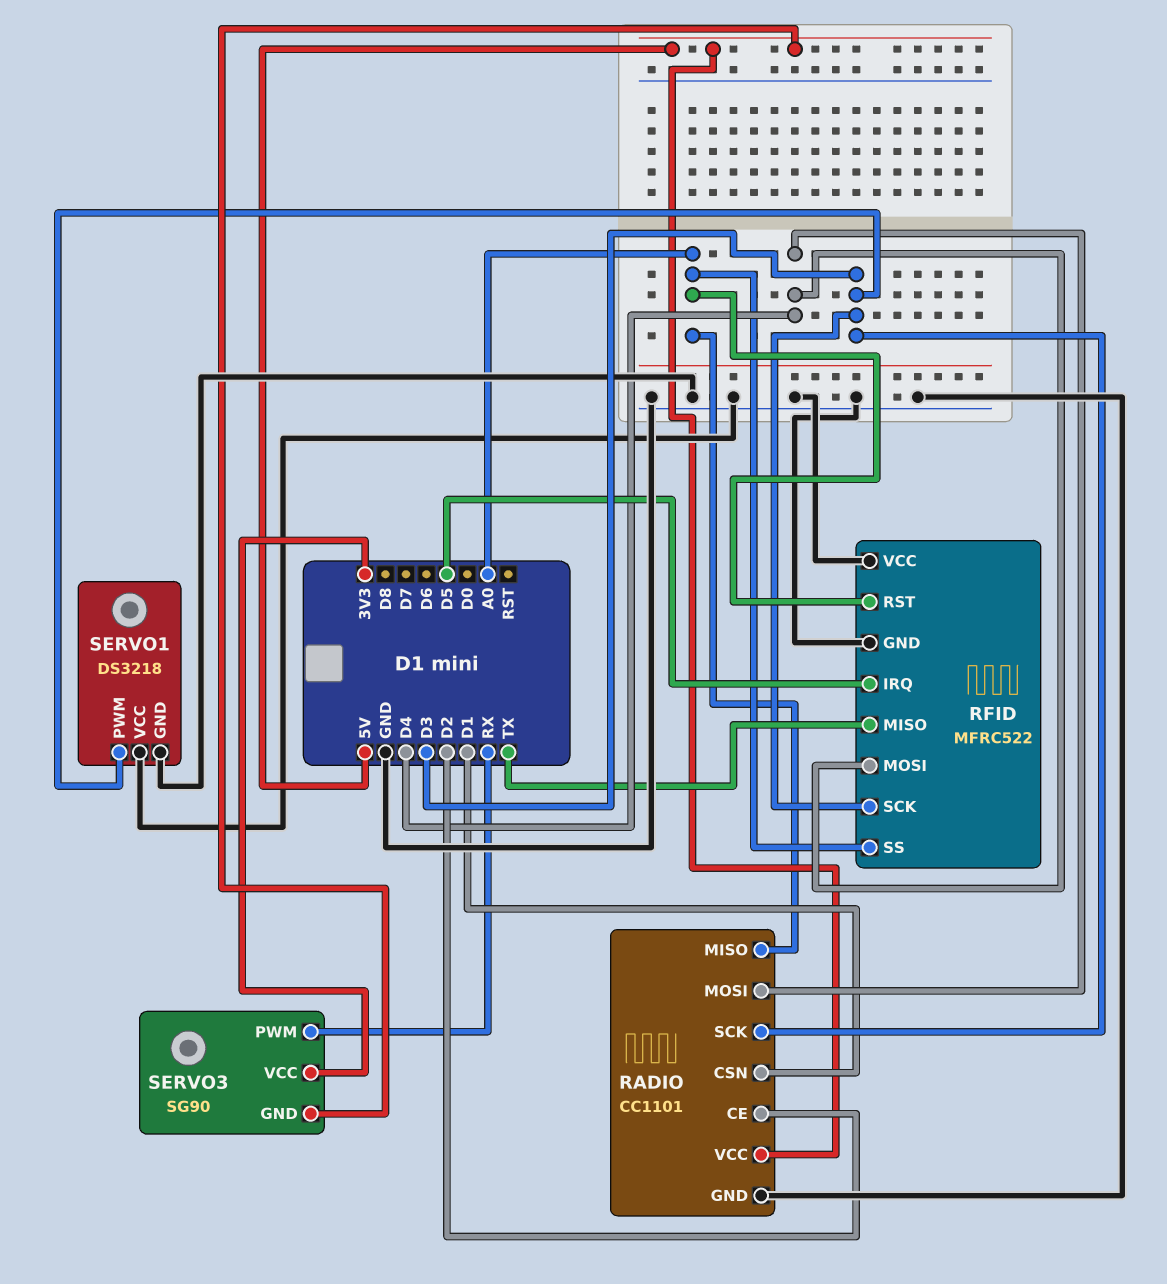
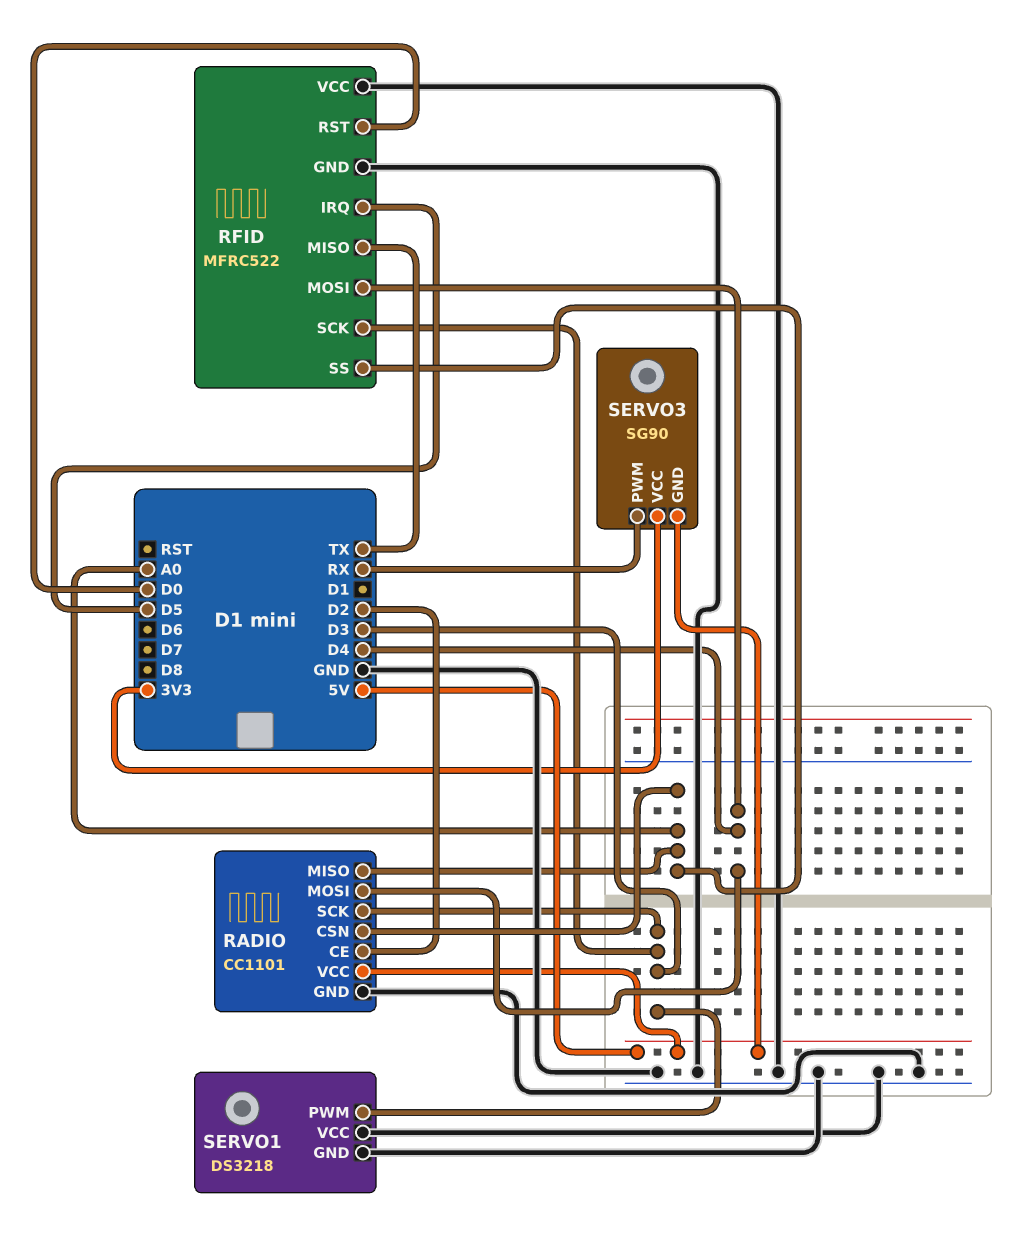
RADIO pin CSN: D1 -> A0
RFID pin RST: A0 -> D0

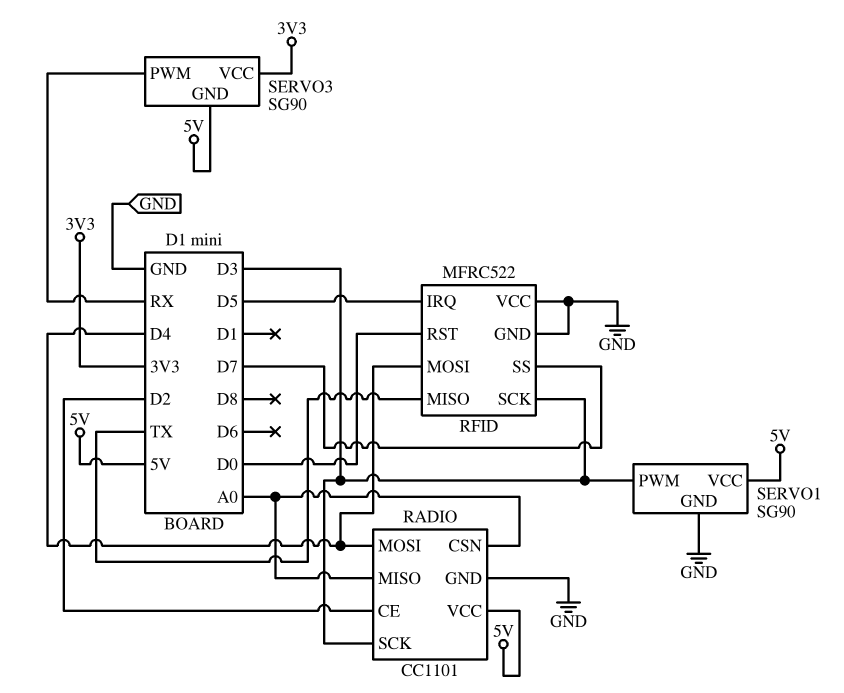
RFID pin SS: A0 -> D7
SERVO1: DS3218 -> SG90
SERVO1 pin VCC: GND -> 5V

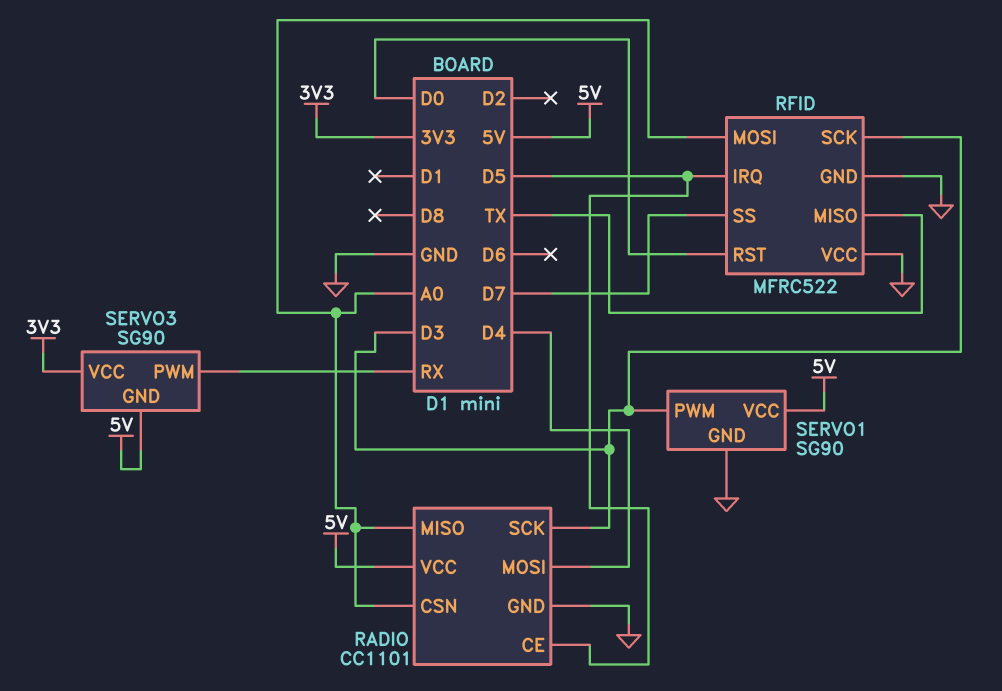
RADIO pin CE: D2 -> D5
RFID pin MOSI: D4 -> A0

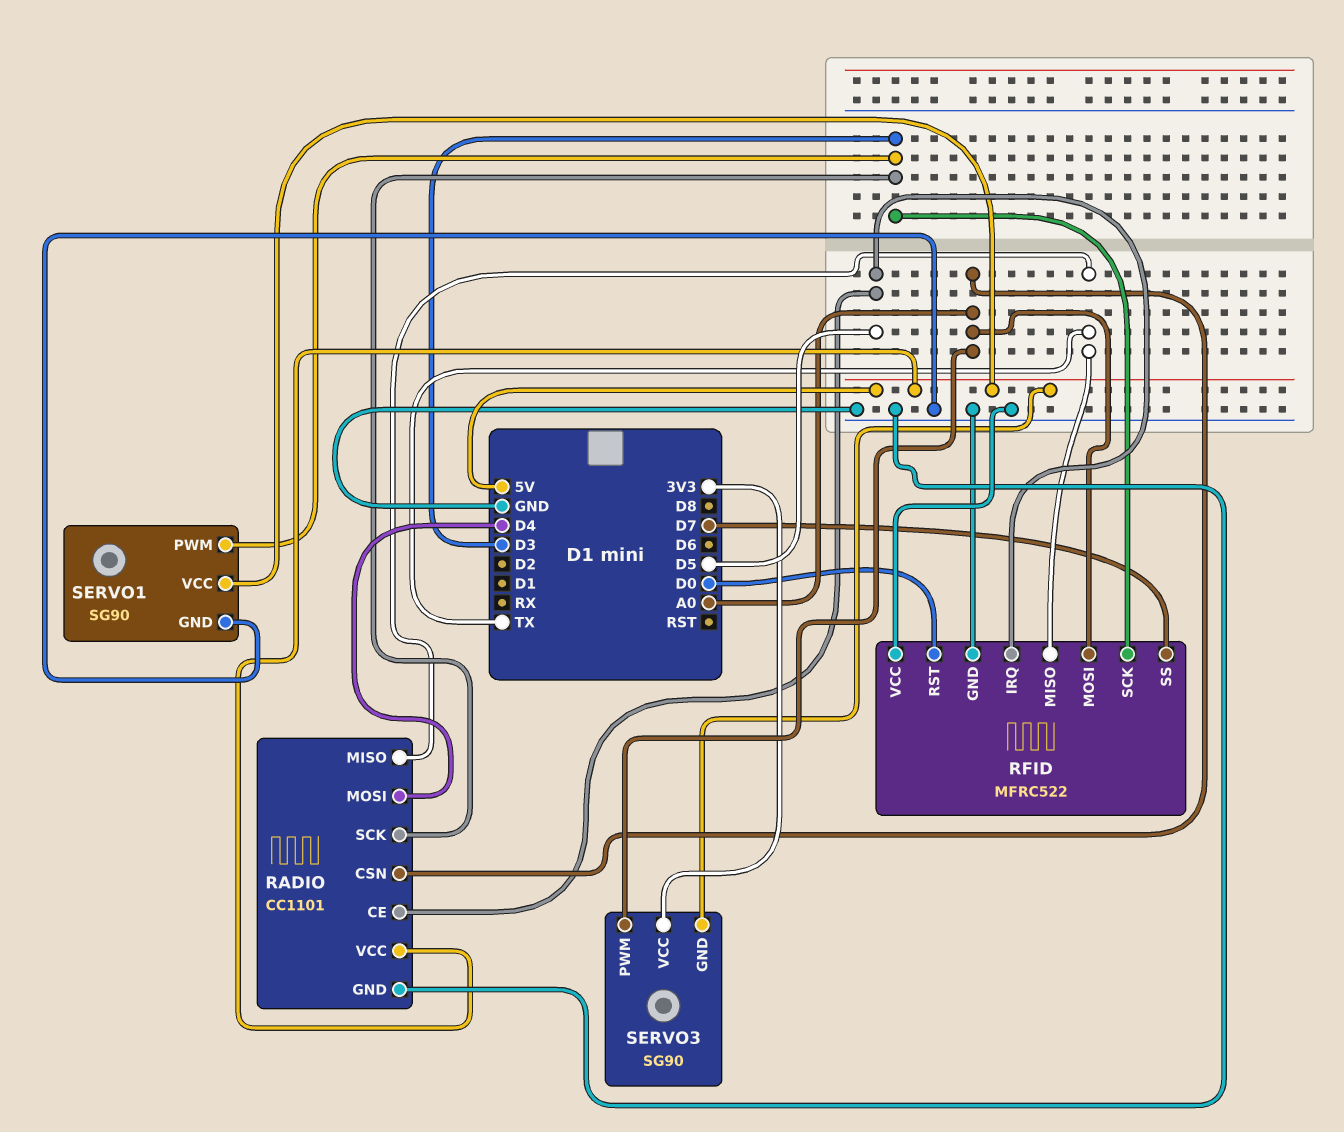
RADIO pin MISO: A0 -> TX
SERVO3 pin PWM: RX -> A0

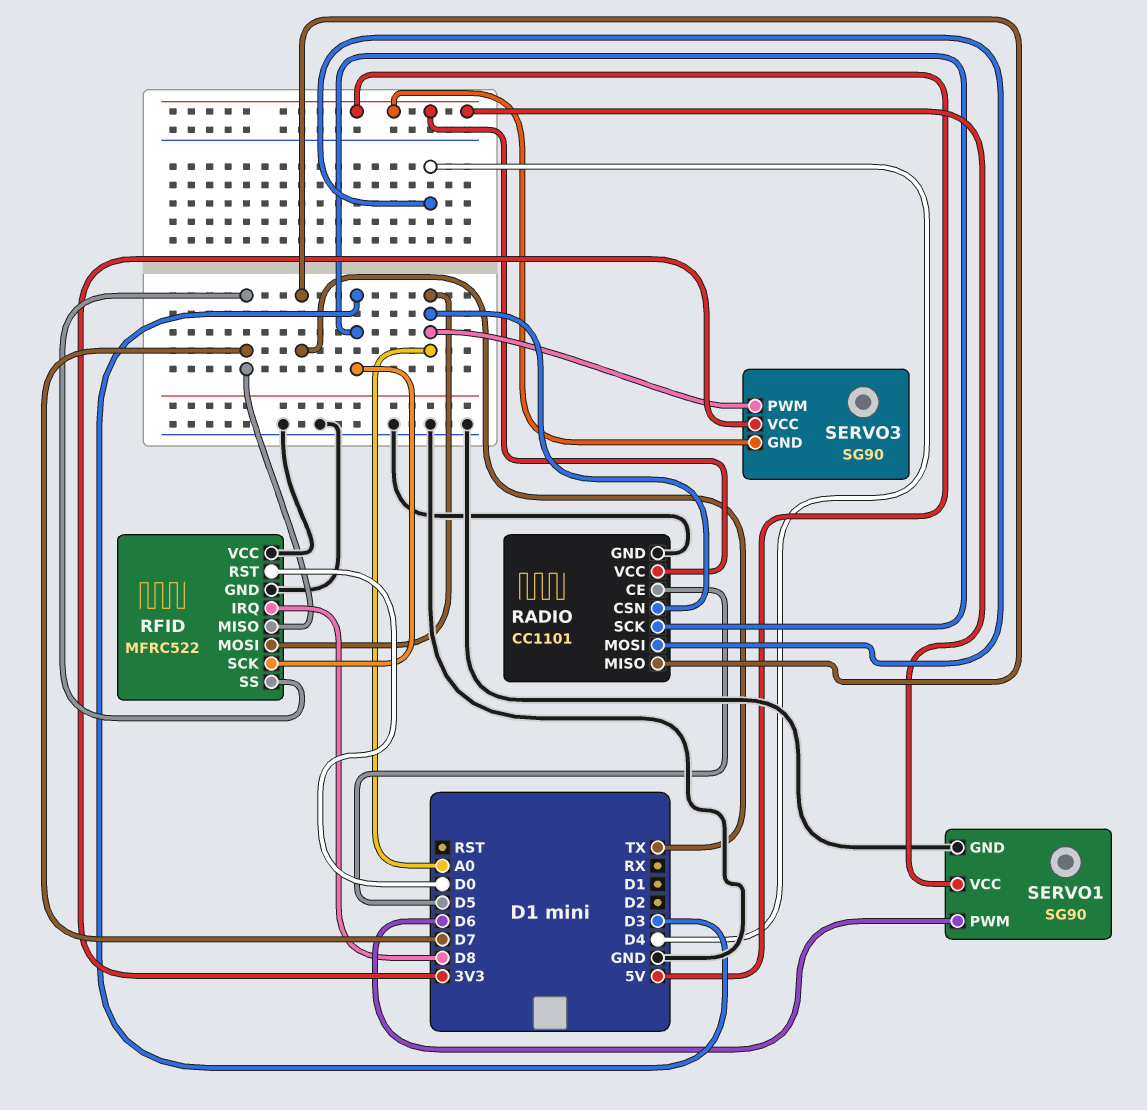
RFID pin IRQ: D5 -> D8
RFID pin MISO: TX -> D7
SERVO1 pin PWM: D3 -> D6

